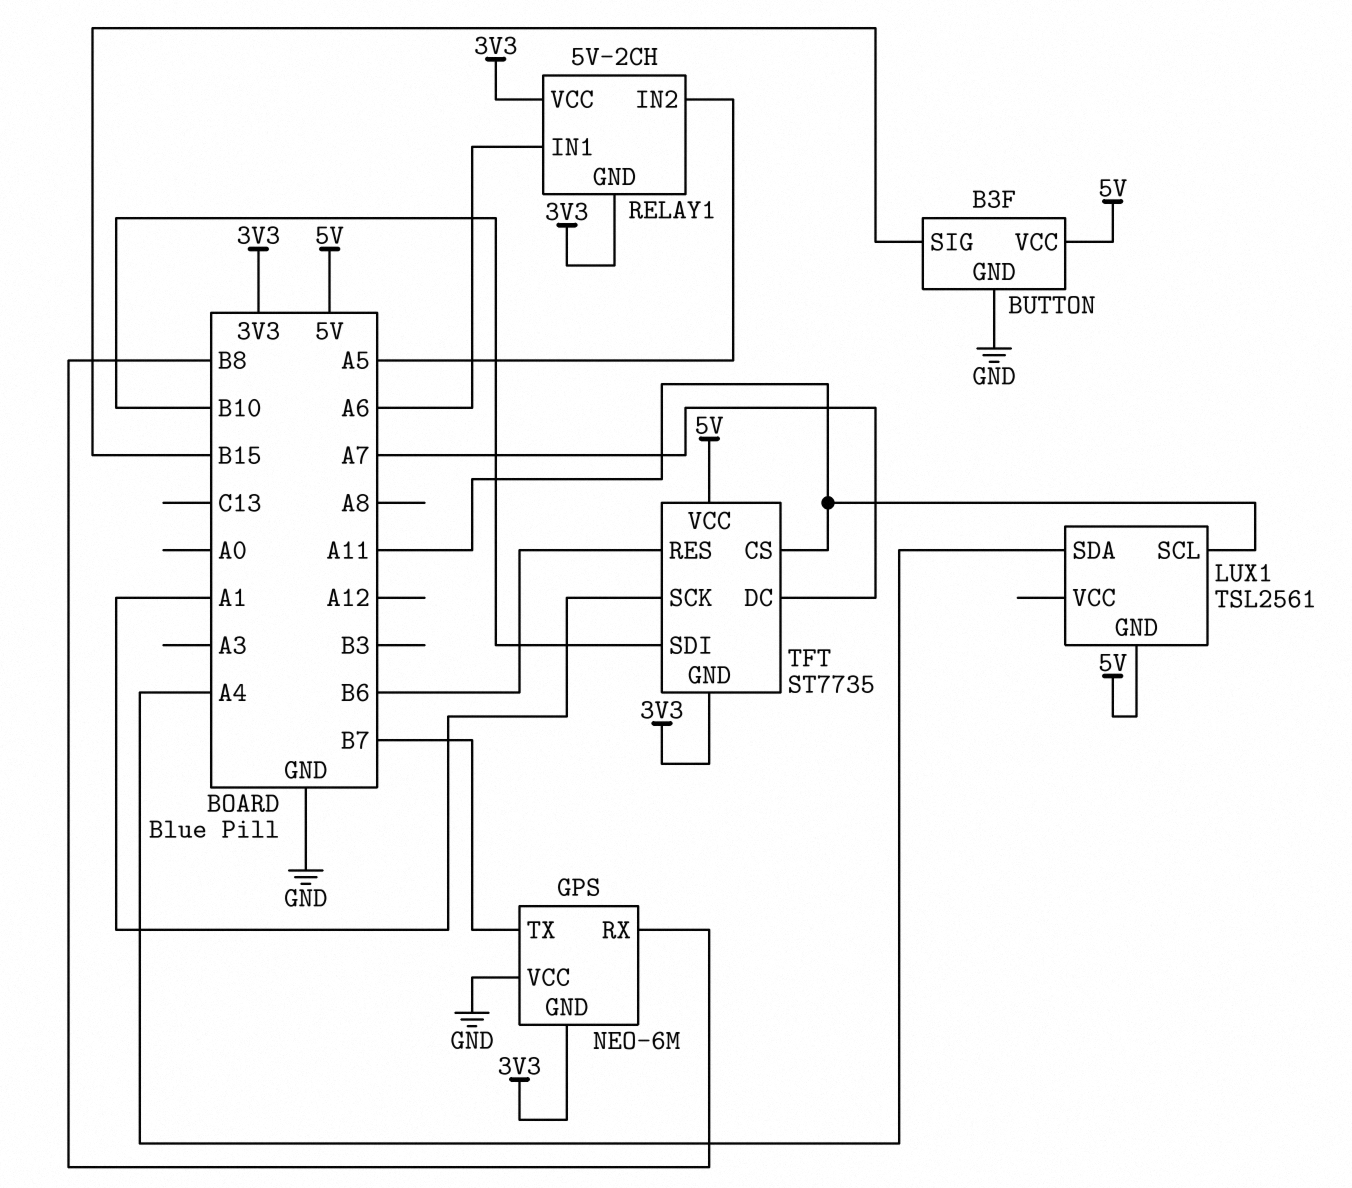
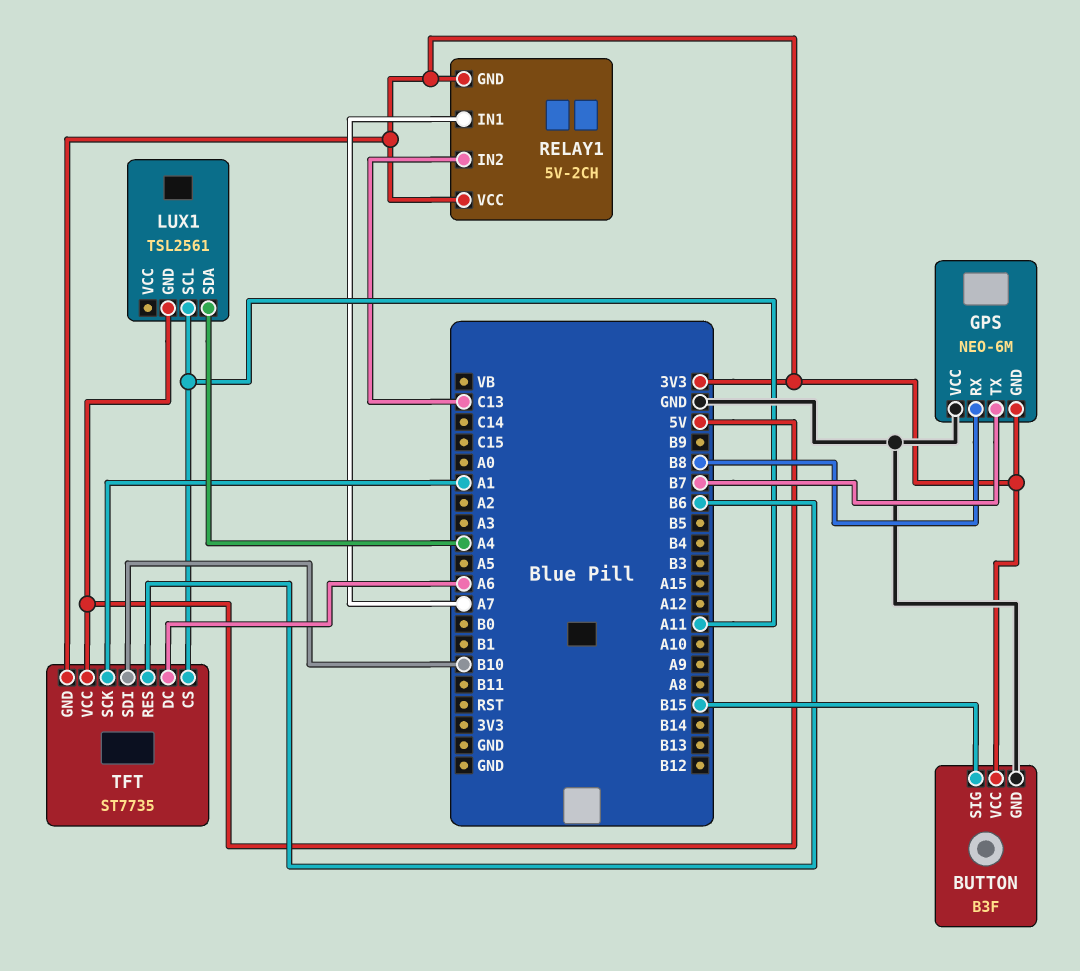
BUTTON pin VCC: 5V -> 3V3
RELAY1 pin IN1: A6 -> A7
RELAY1 pin IN2: A5 -> C13
TFT pin DC: A7 -> A6

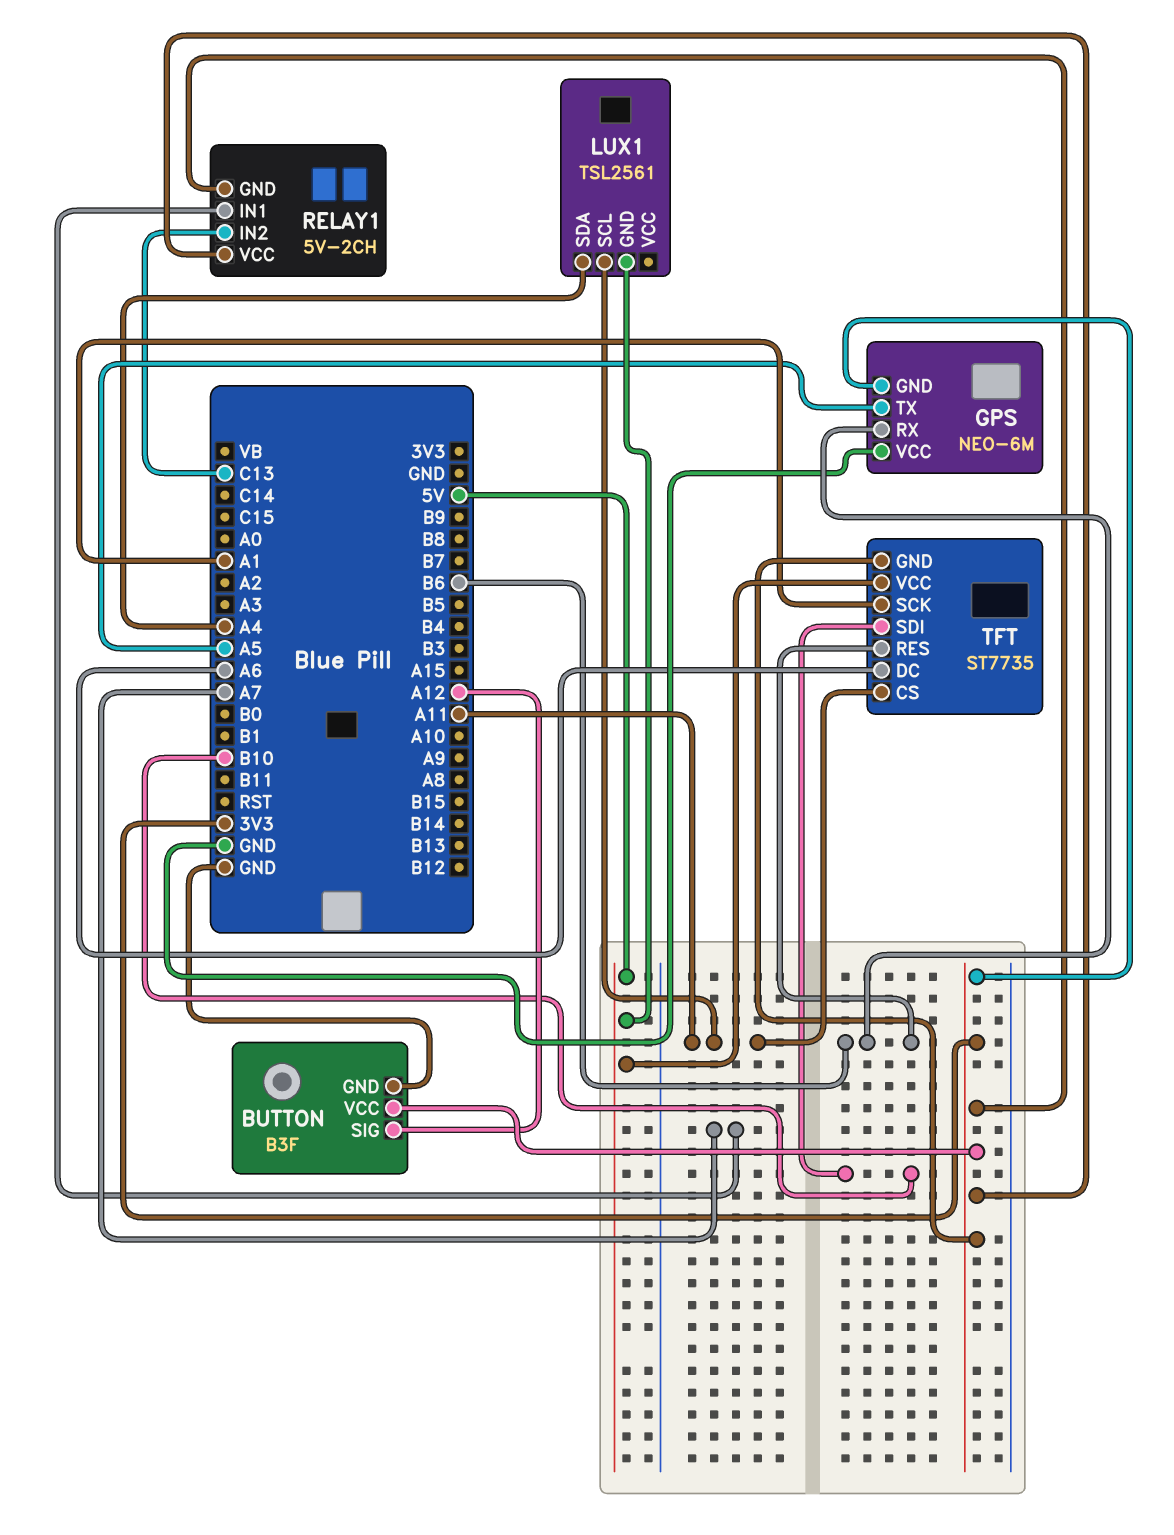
BUTTON pin SIG: B15 -> A12
GPS pin RX: B8 -> B6
GPS pin TX: B7 -> A5

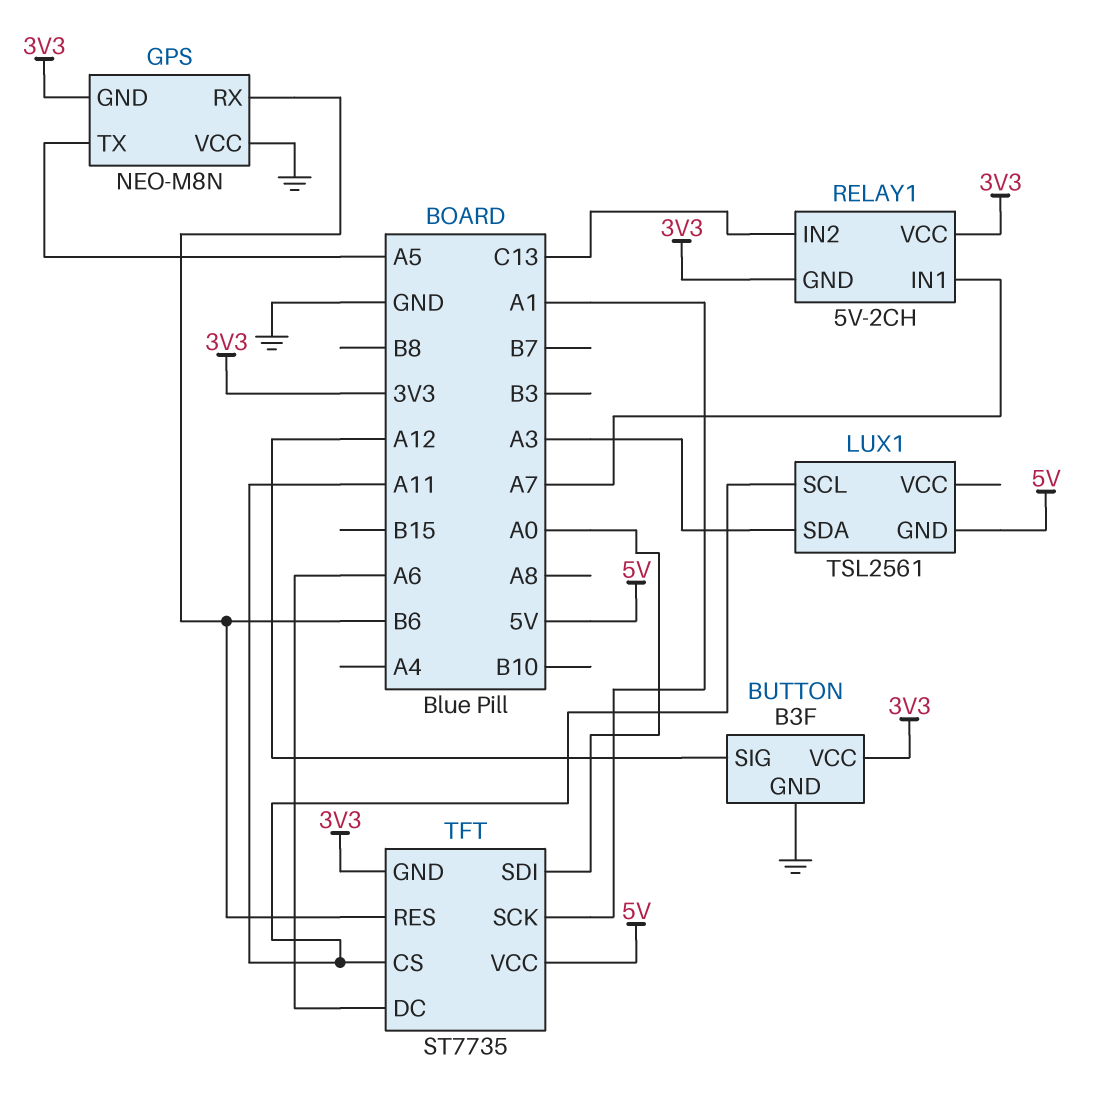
GPS: NEO-6M -> NEO-M8N
LUX1 pin SDA: A4 -> A3
TFT pin SDI: B10 -> A0

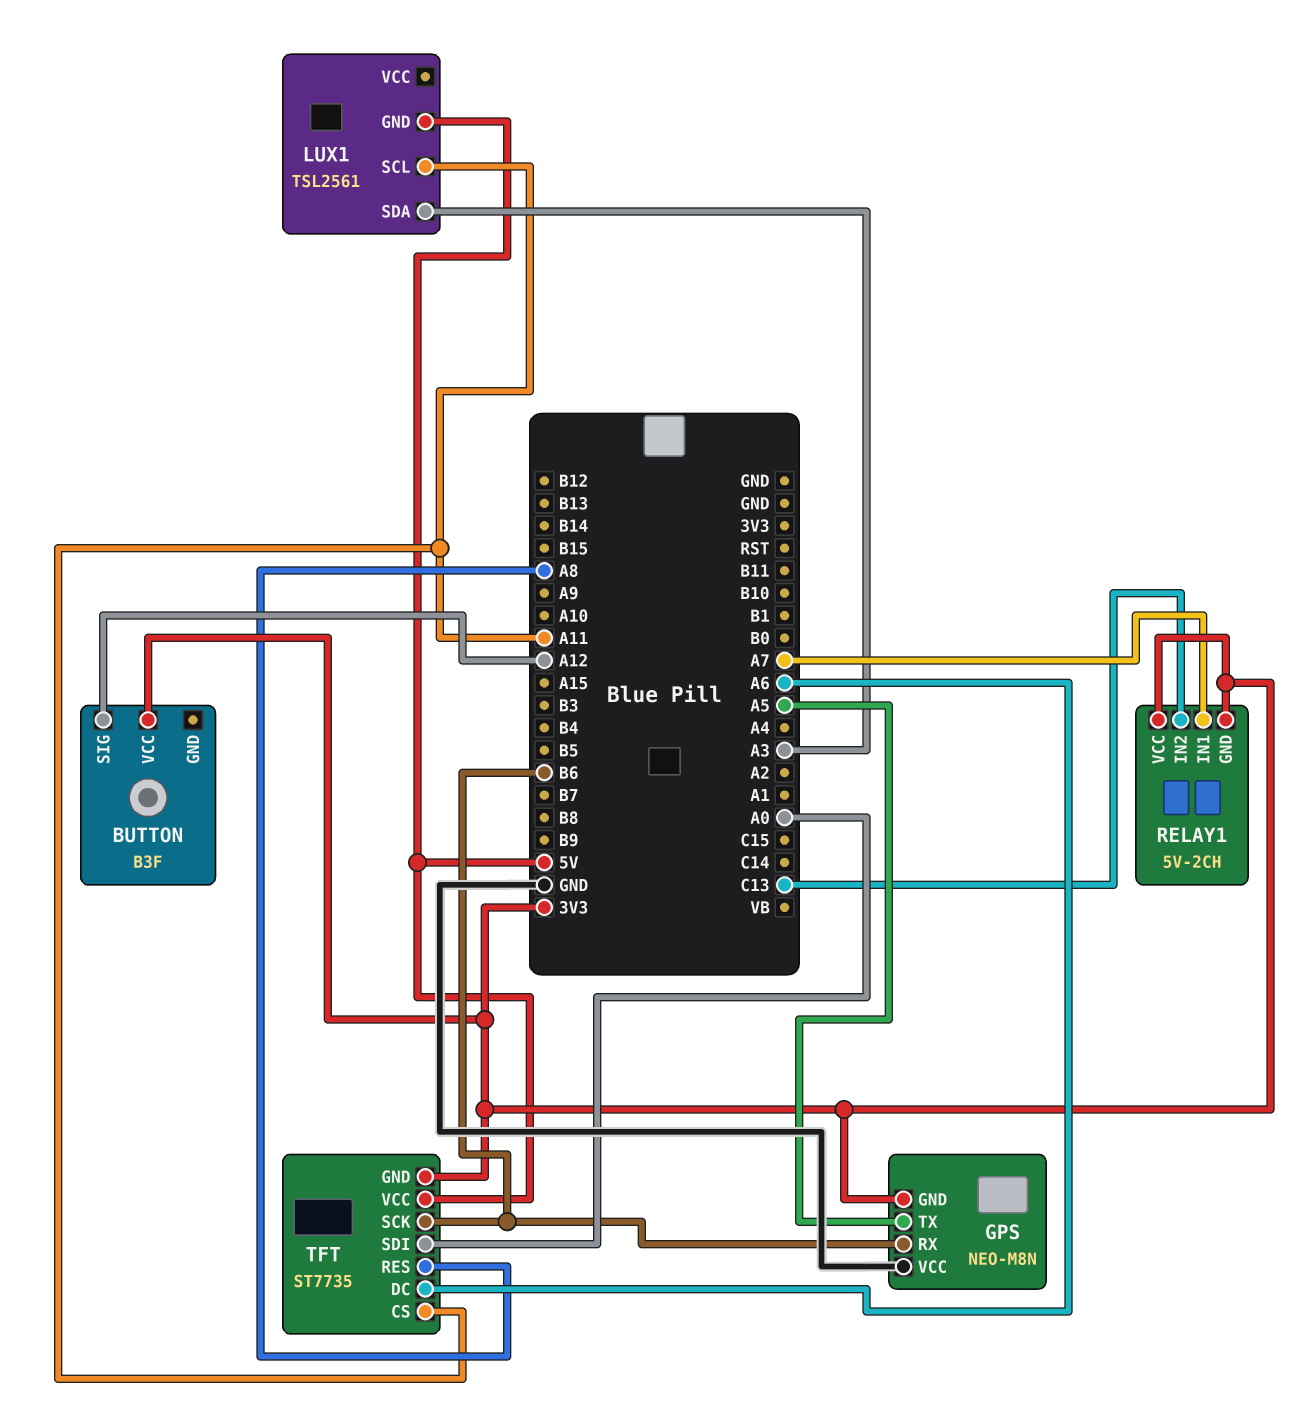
BUTTON pin GND: GND -> none
TFT pin RES: B6 -> A8
TFT pin SCK: A1 -> B6

